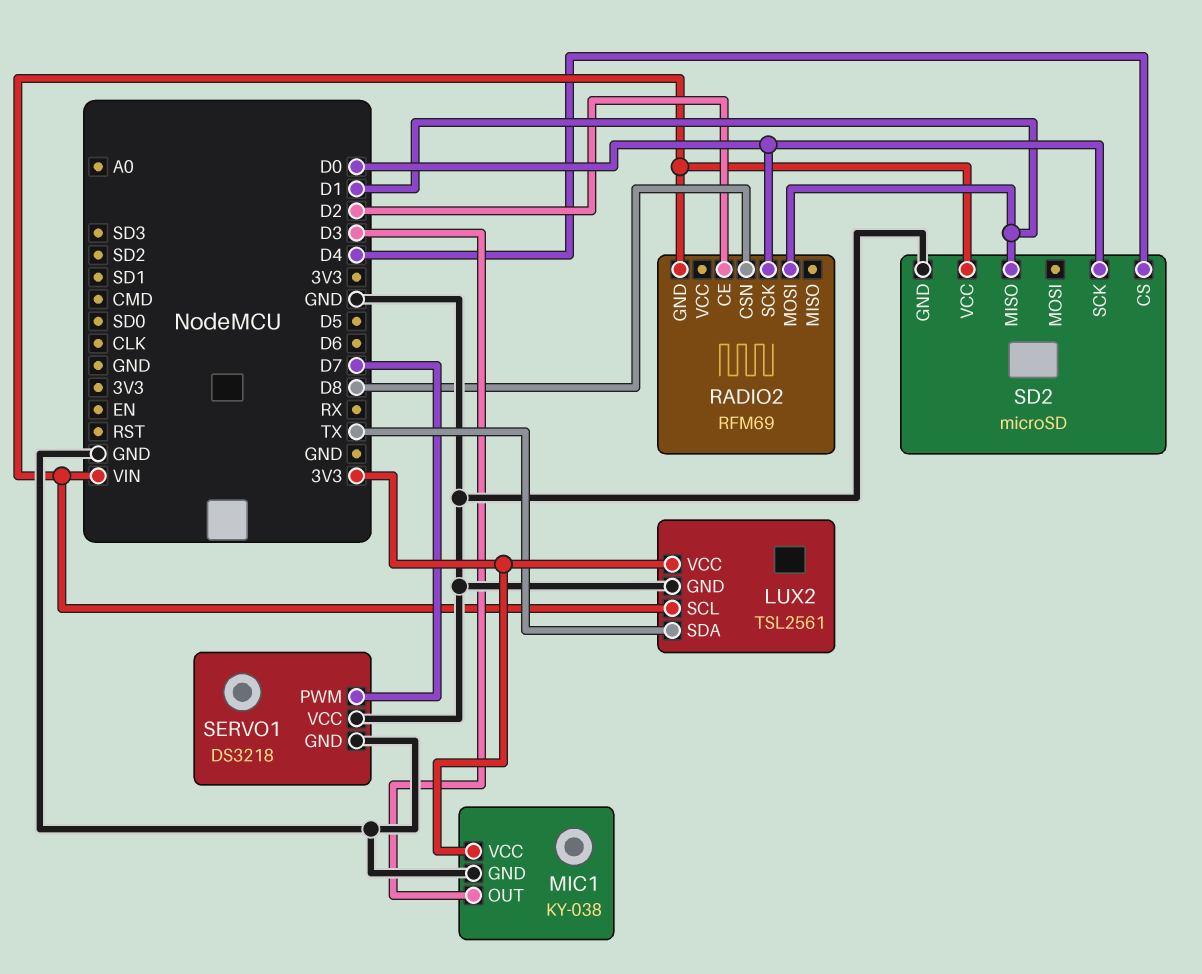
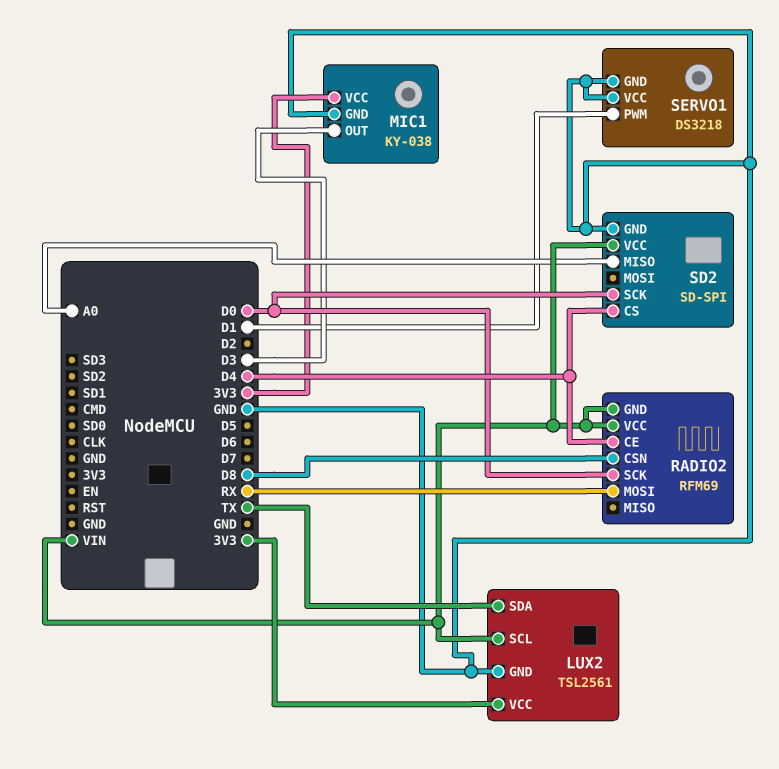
RADIO2 pin CE: D2 -> D4
RADIO2 pin MOSI: D1 -> RX
RADIO2 pin VCC: none -> VIN
SD2: microSD -> SD-SPI
SD2 pin MISO: D1 -> A0
SERVO1 pin PWM: D7 -> D1

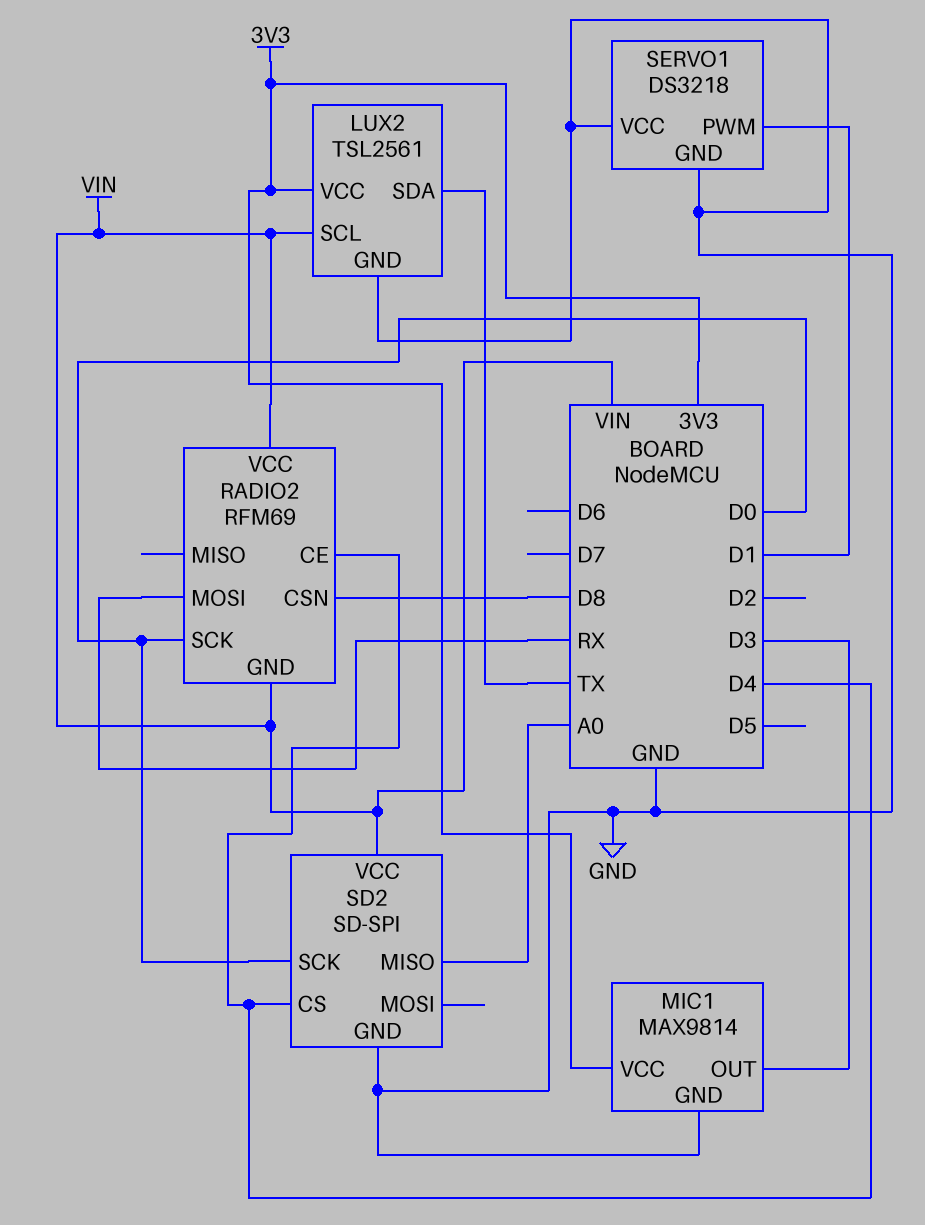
MIC1: KY-038 -> MAX9814

